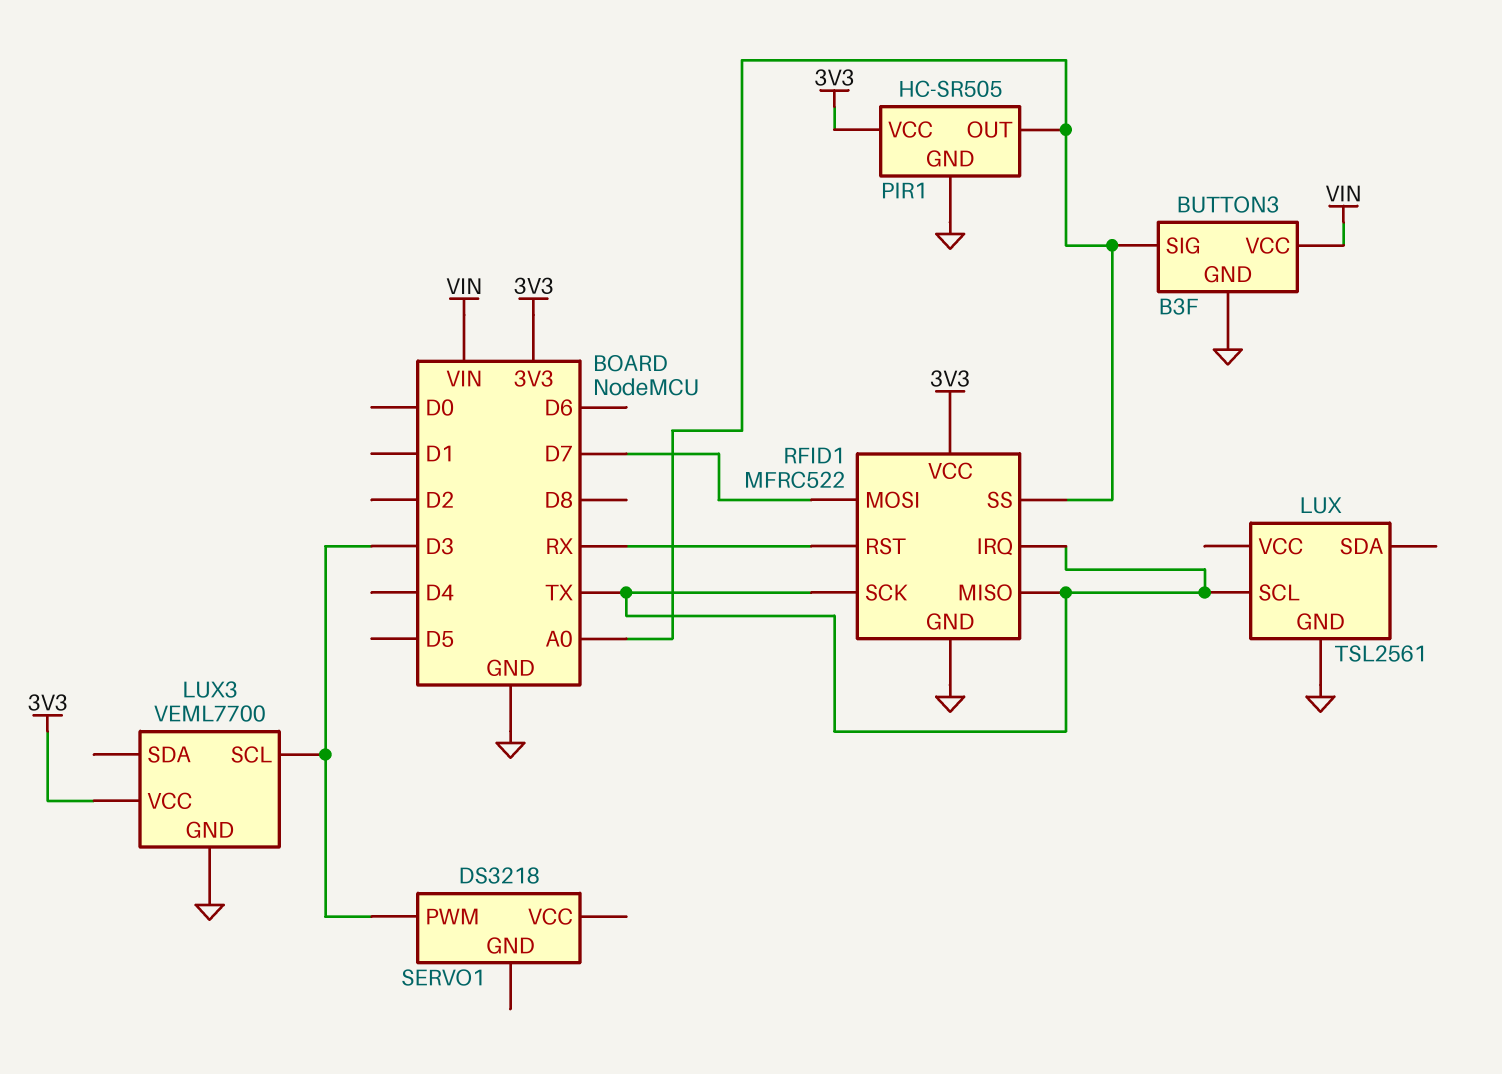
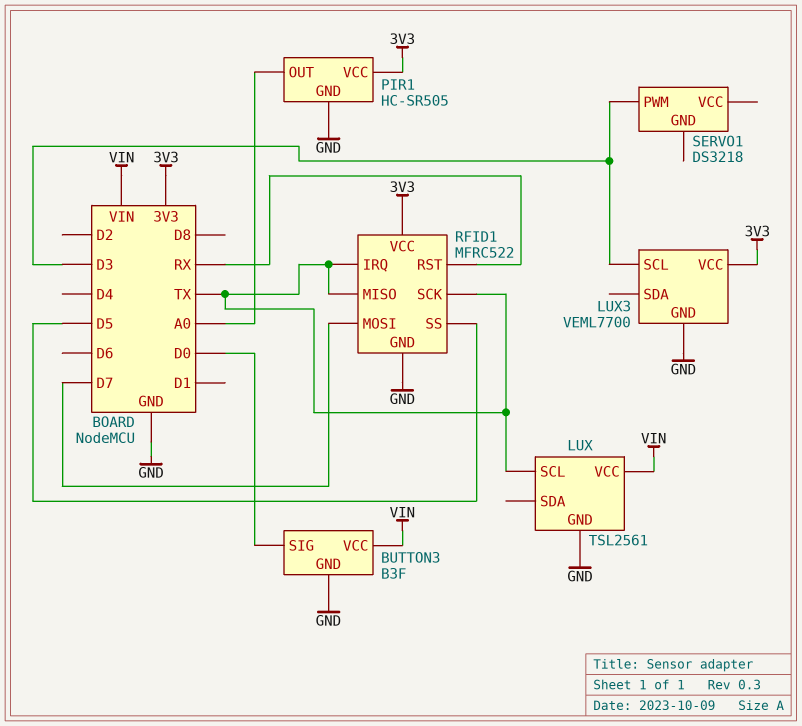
BUTTON3 pin SIG: A0 -> D0
LUX pin VCC: none -> VIN
RFID1 pin SS: A0 -> D5

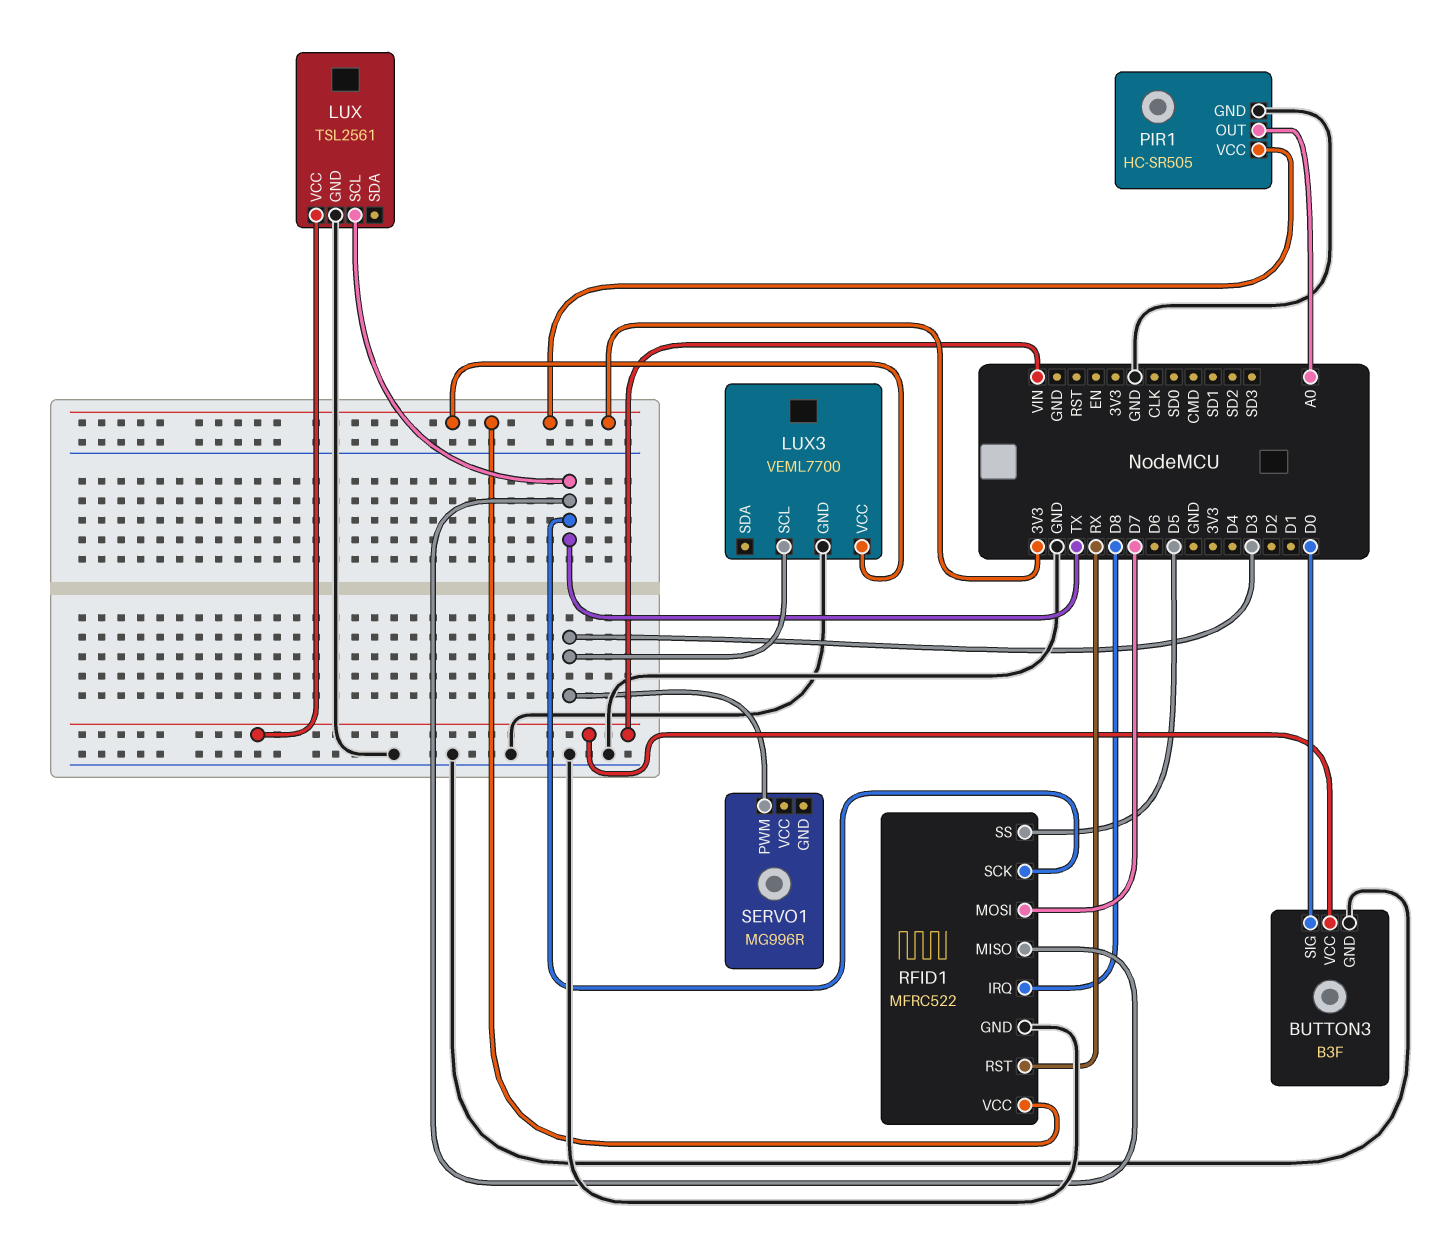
RFID1 pin IRQ: TX -> D8
SERVO1: DS3218 -> MG996R

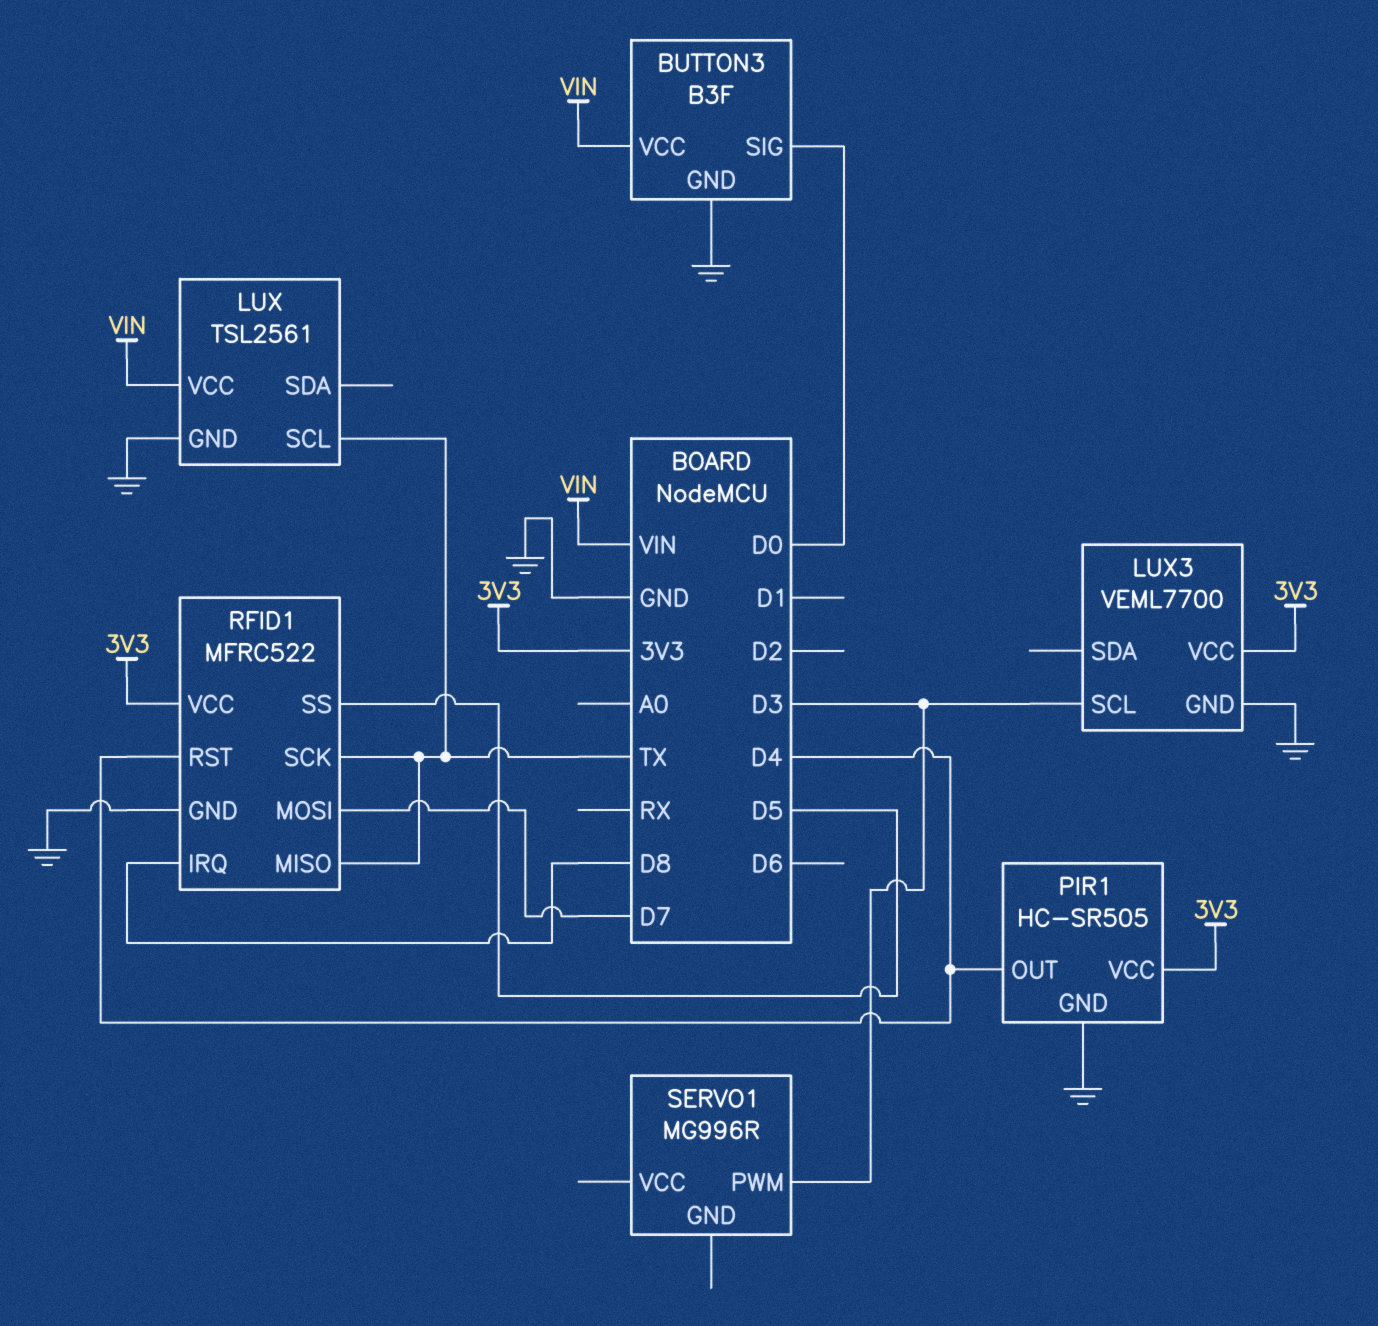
PIR1 pin OUT: A0 -> D4
RFID1 pin RST: RX -> D4

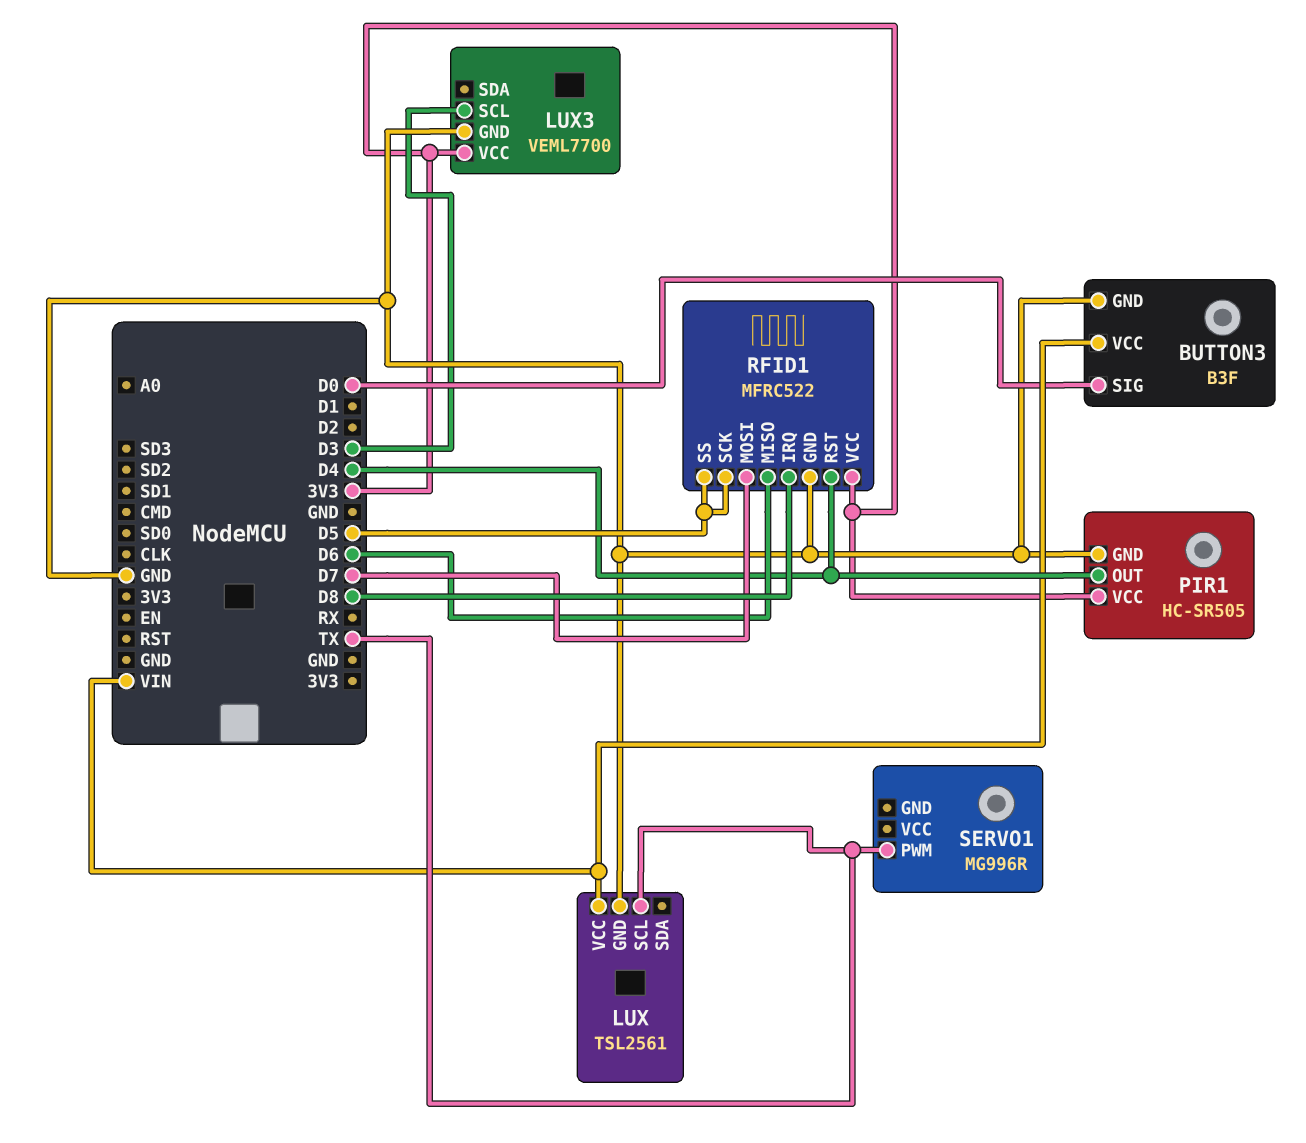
RFID1 pin MISO: TX -> D6
RFID1 pin SCK: TX -> D5
SERVO1 pin PWM: D3 -> TX

